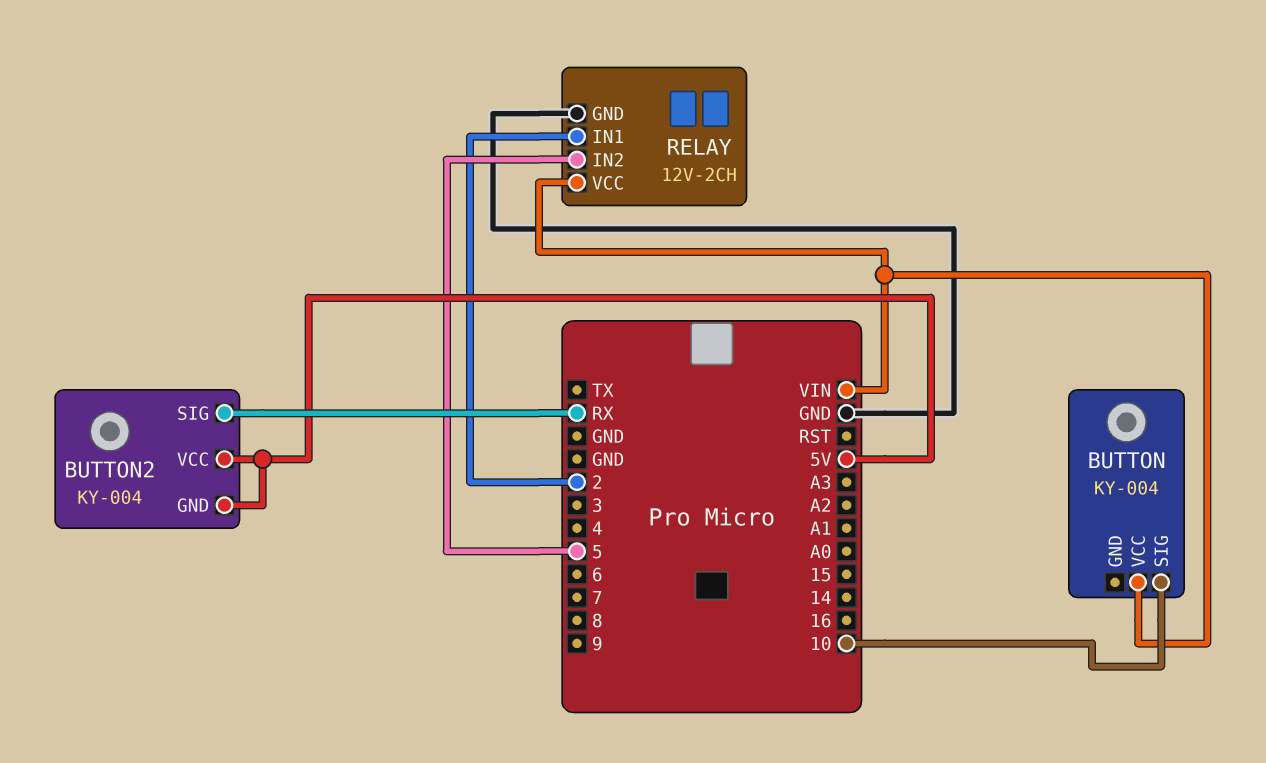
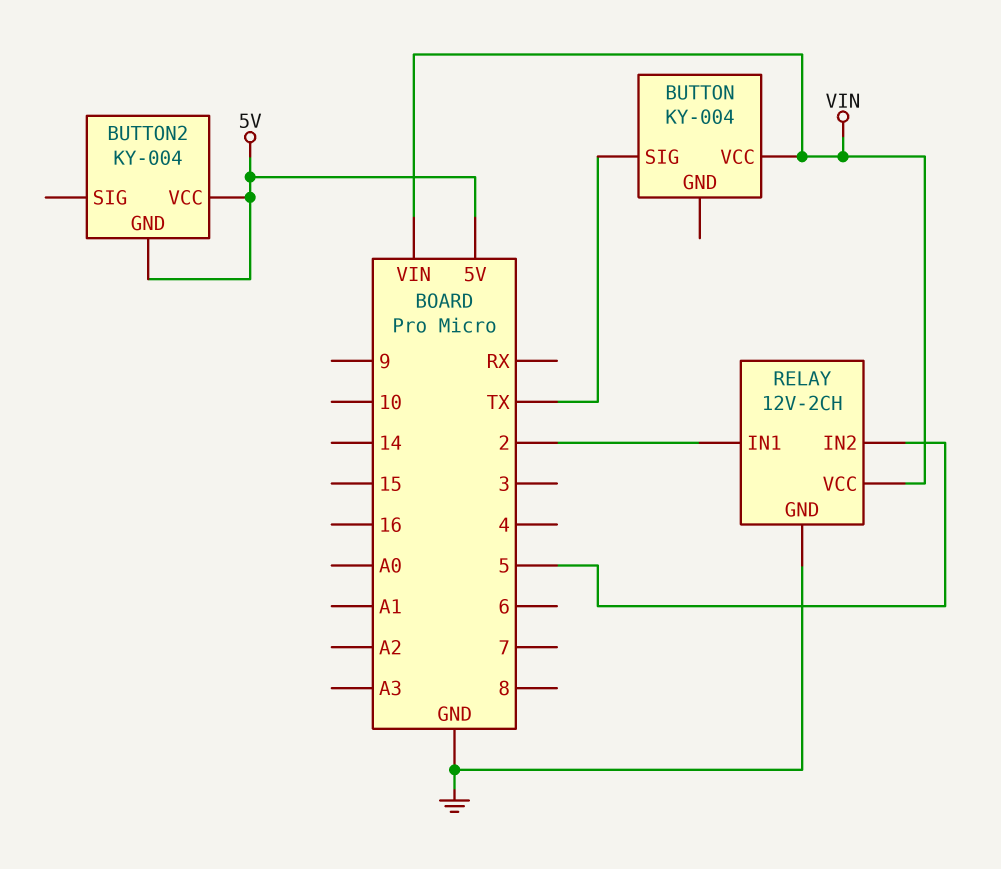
BUTTON pin SIG: 10 -> TX
BUTTON2 pin SIG: RX -> none

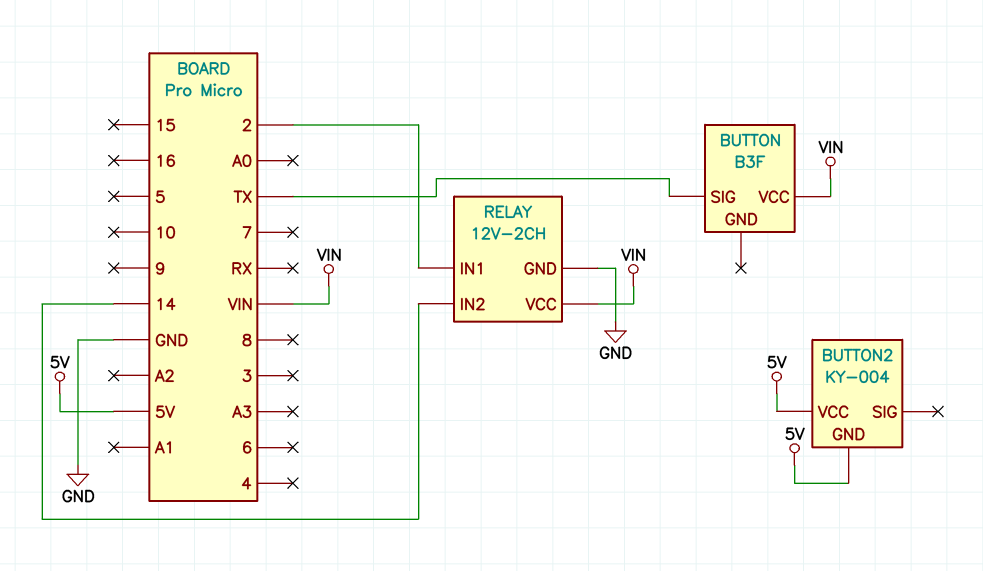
BUTTON: KY-004 -> B3F
RELAY pin IN2: 5 -> 14

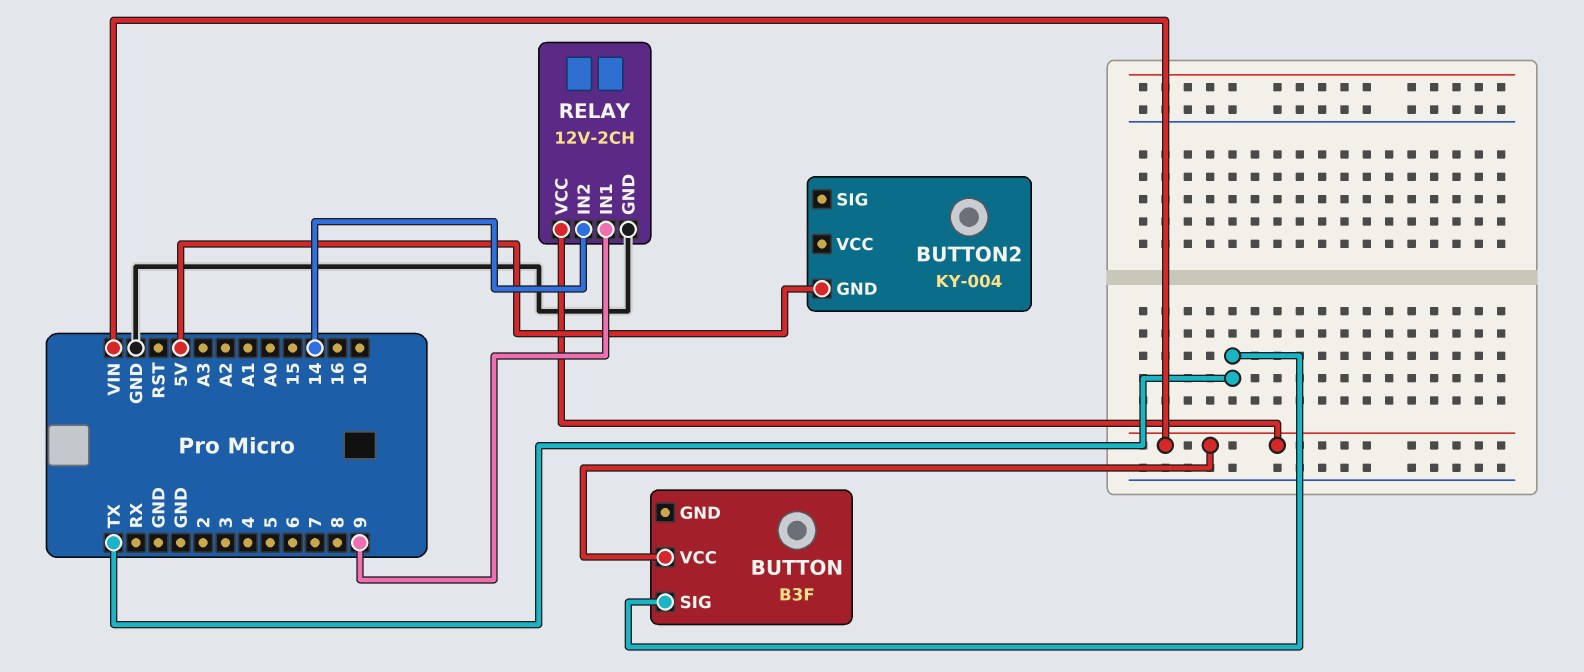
BUTTON2 pin VCC: 5V -> none
RELAY pin IN1: 2 -> 9

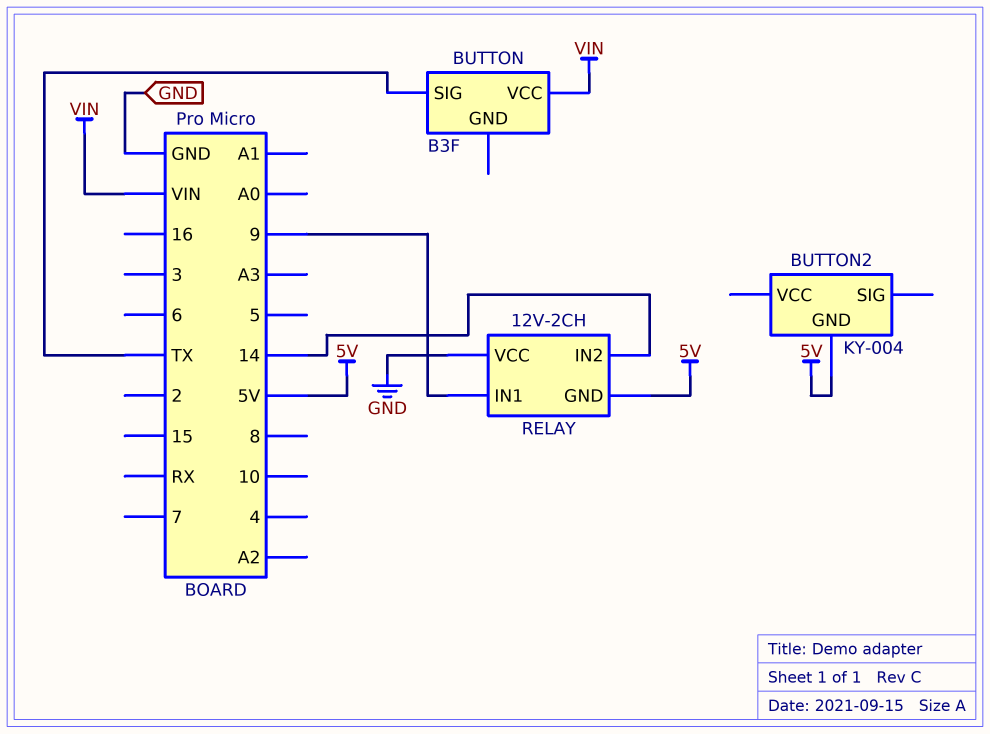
RELAY pin GND: GND -> 5V
RELAY pin VCC: VIN -> GND

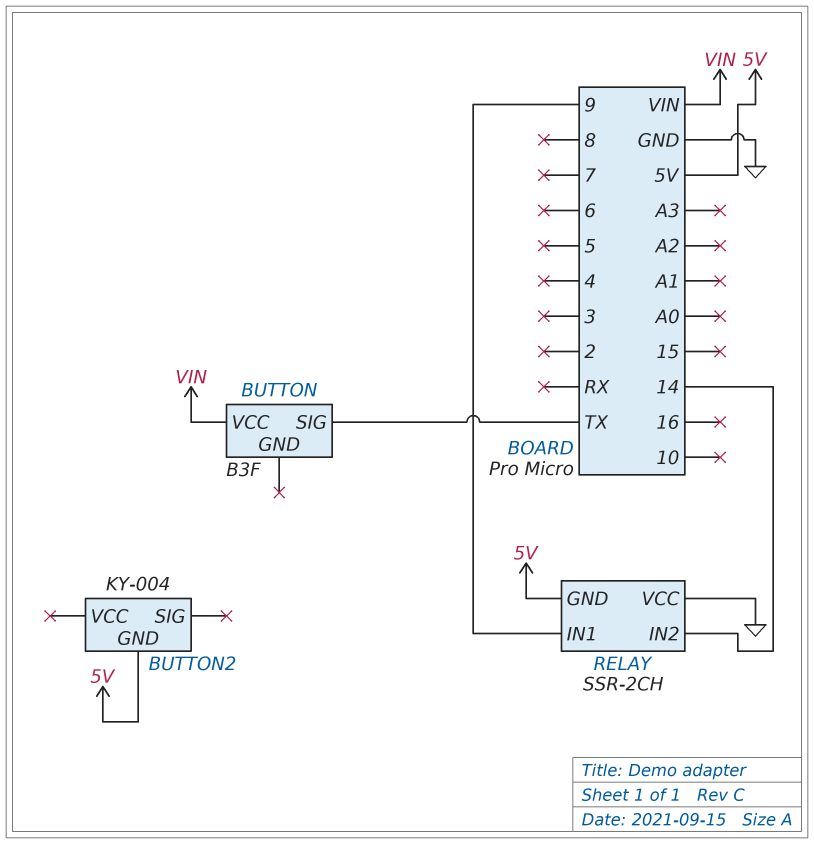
RELAY: 12V-2CH -> SSR-2CH

